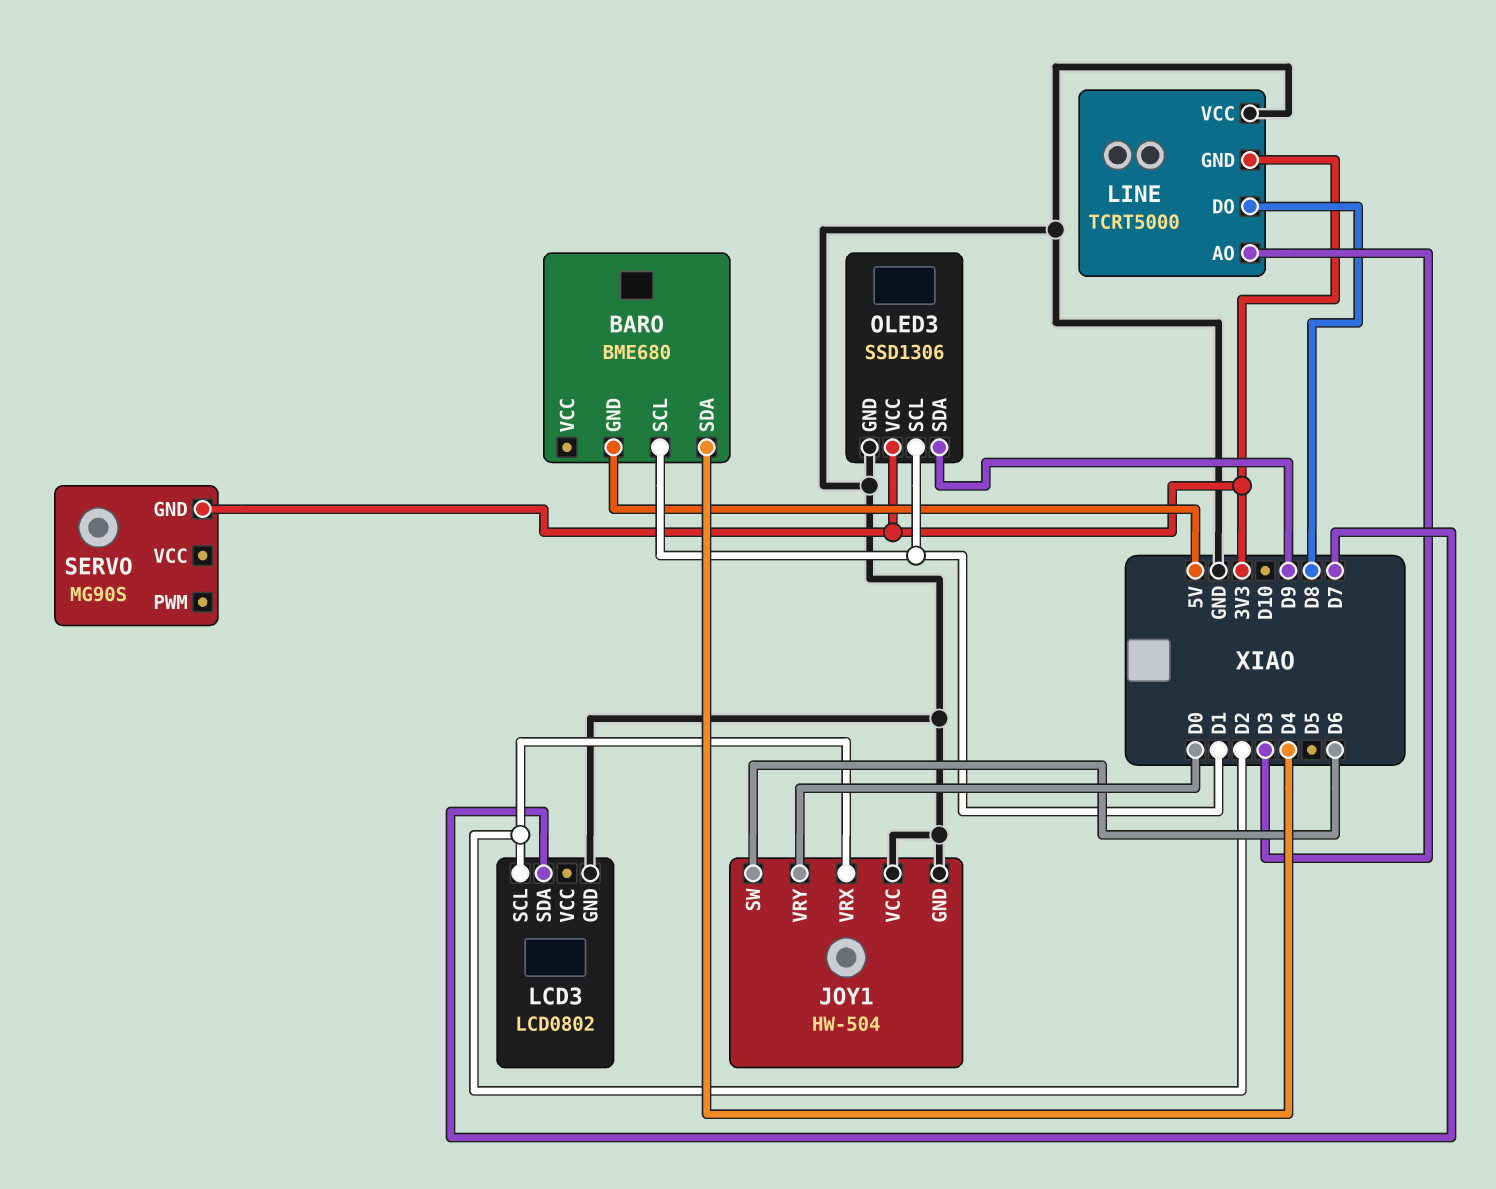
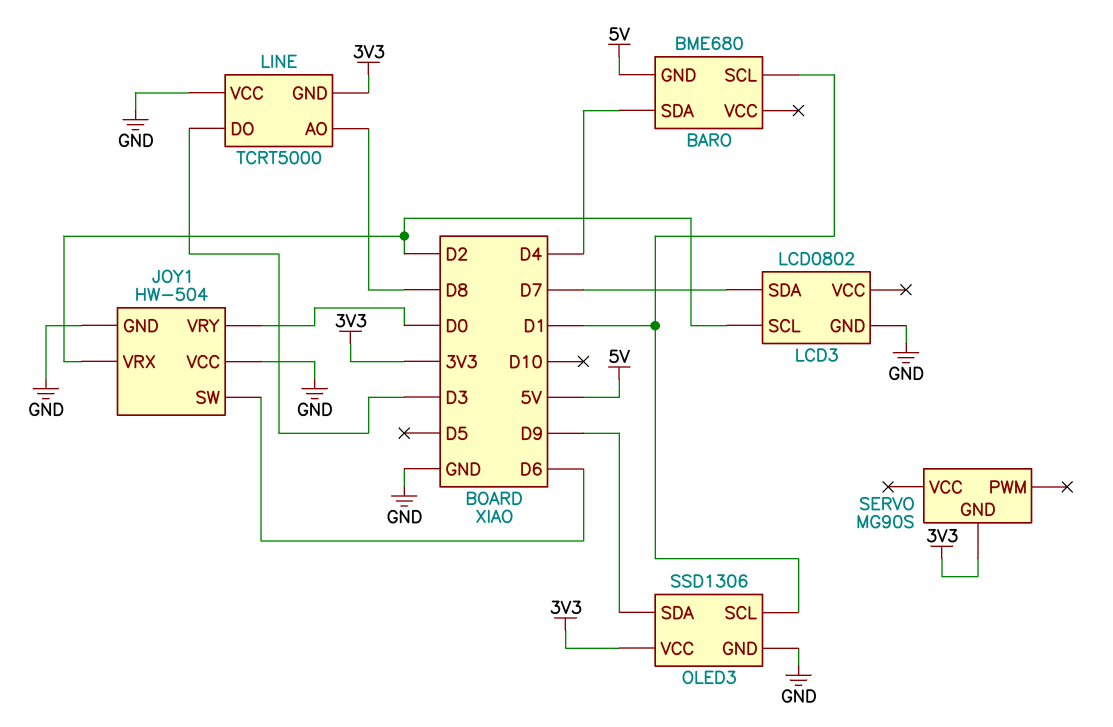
LINE pin AO: D3 -> D8
LINE pin DO: D8 -> D3

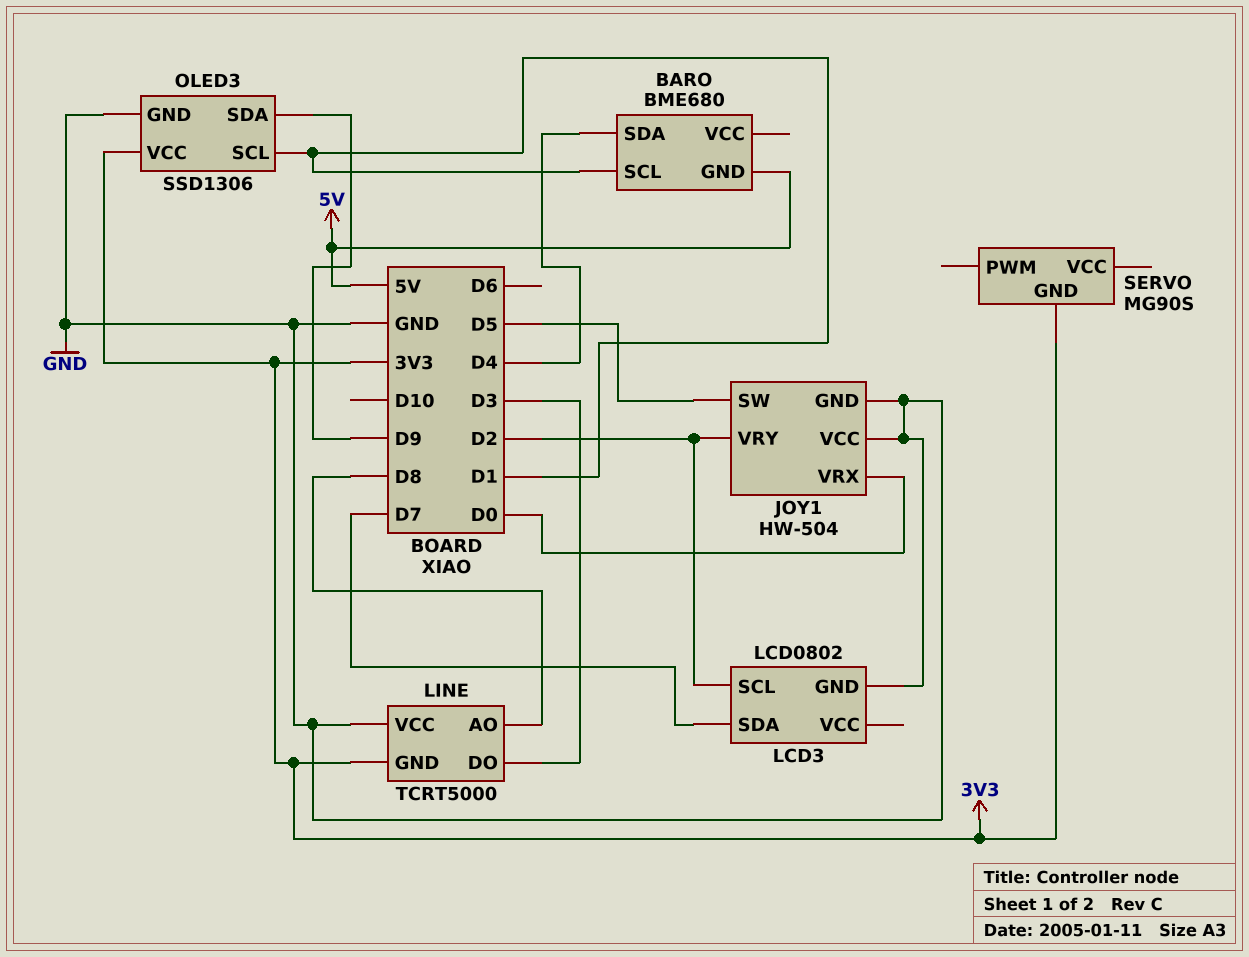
JOY1 pin SW: D6 -> D5
JOY1 pin VRX: D2 -> D0
JOY1 pin VRY: D0 -> D2

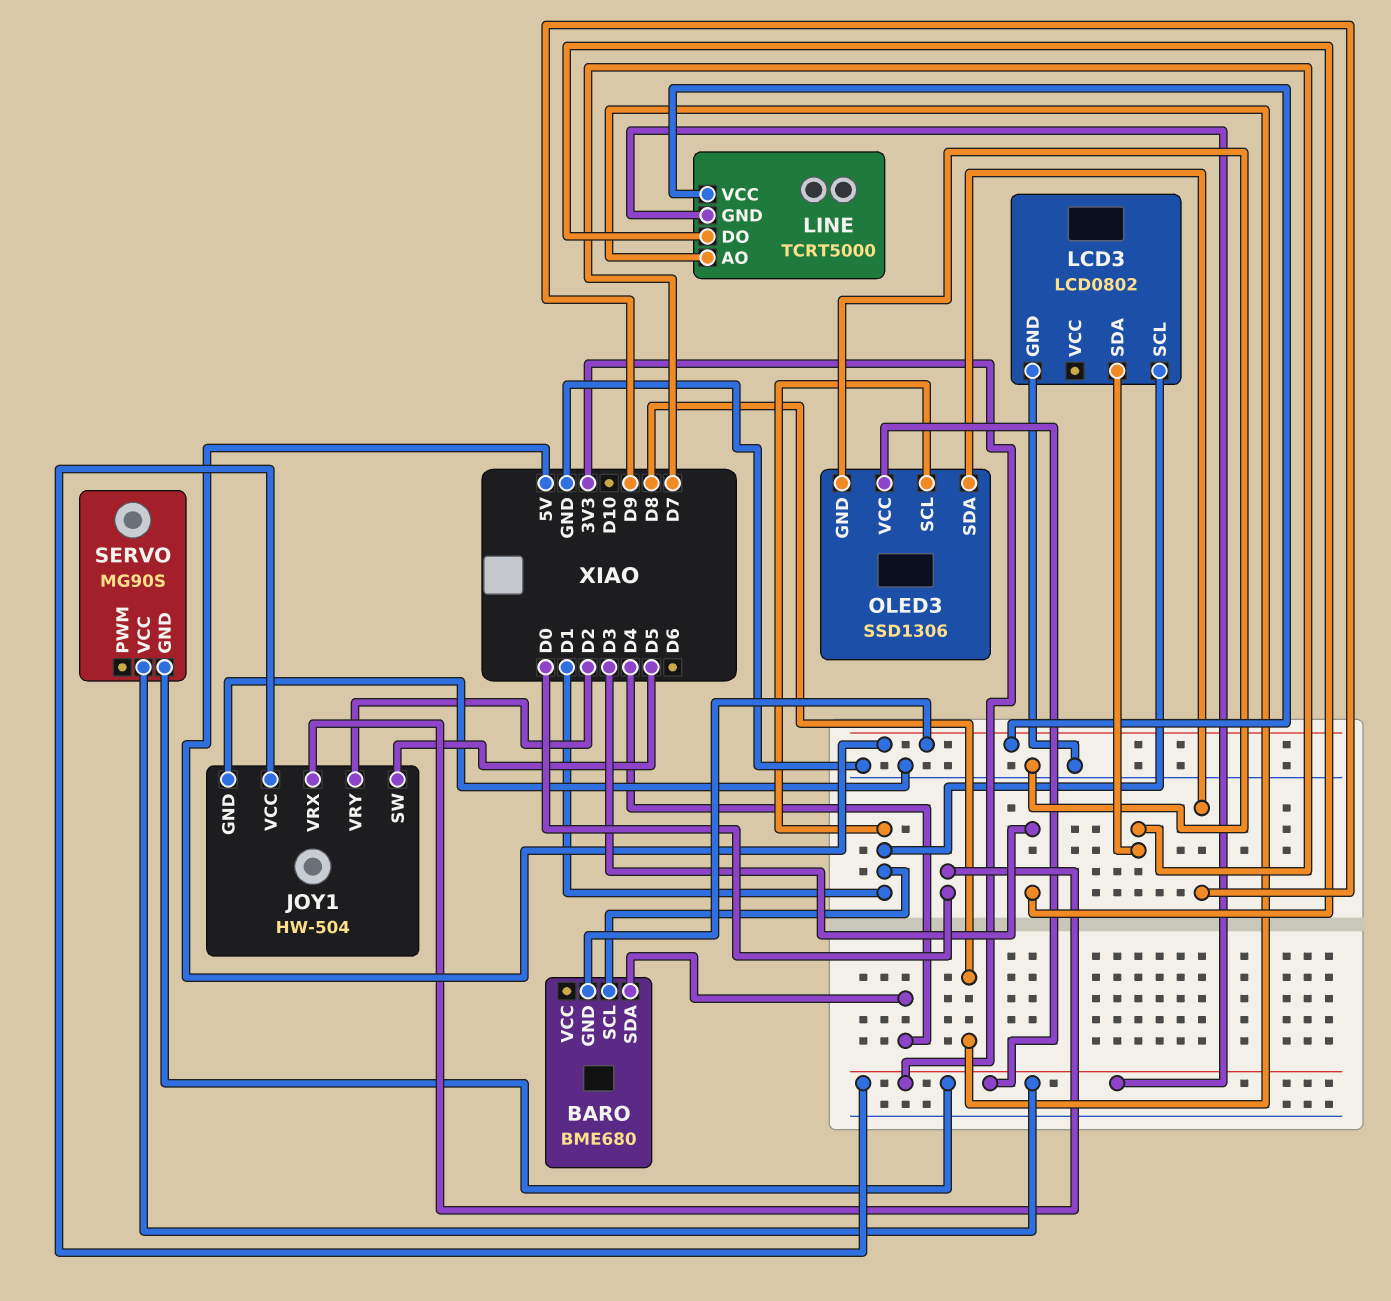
JOY1 pin VCC: GND -> 3V3
LCD3 pin SCL: D2 -> D1
LINE pin VCC: GND -> 5V
SERVO pin VCC: none -> 3V3

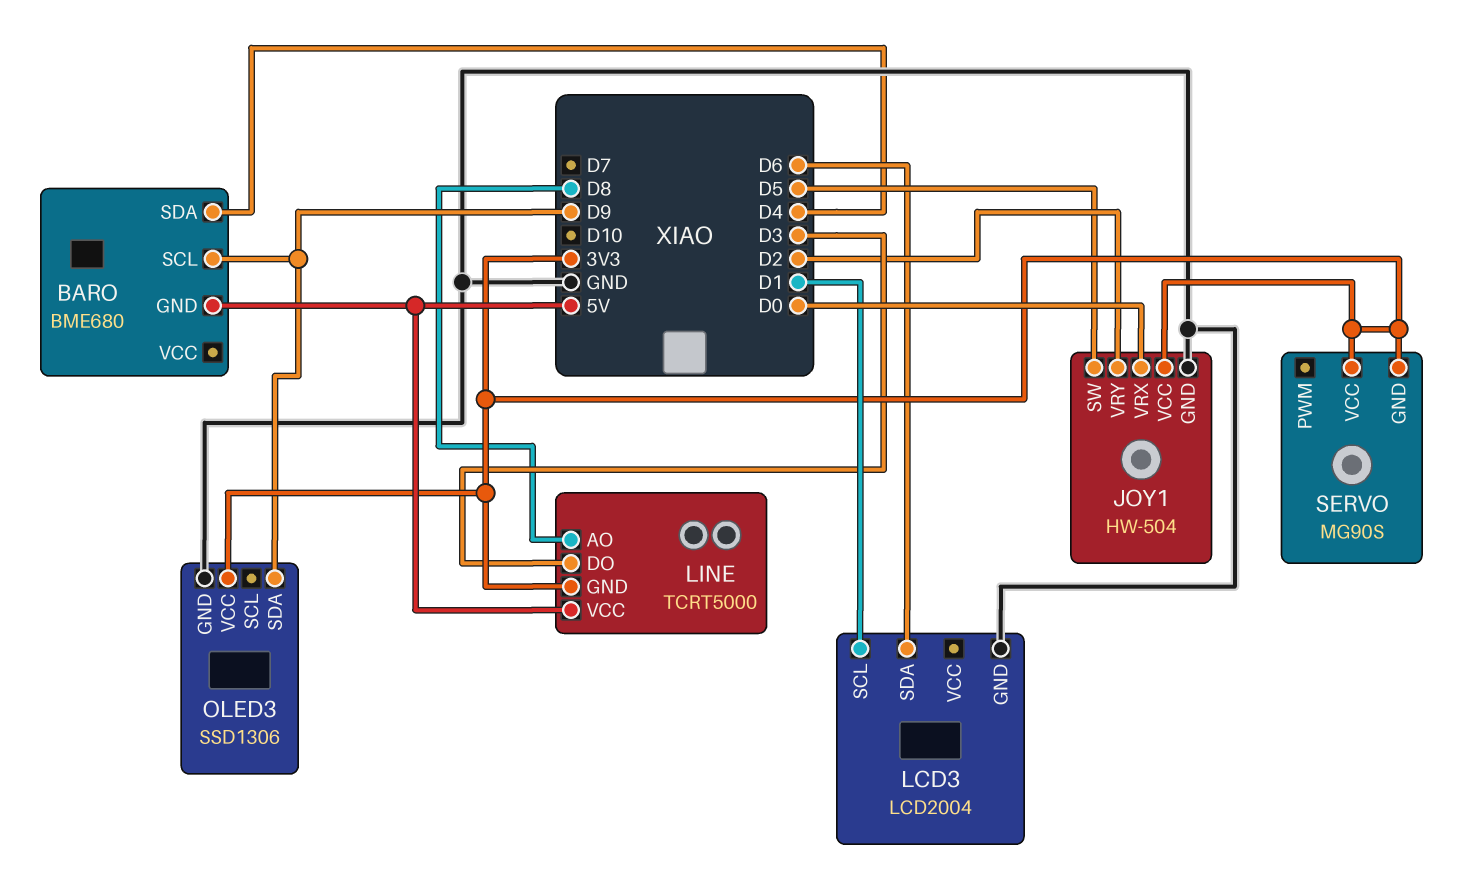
BARO pin SCL: D1 -> D9
LCD3: LCD0802 -> LCD2004
LCD3 pin SDA: D7 -> D6
OLED3 pin SCL: D1 -> none

